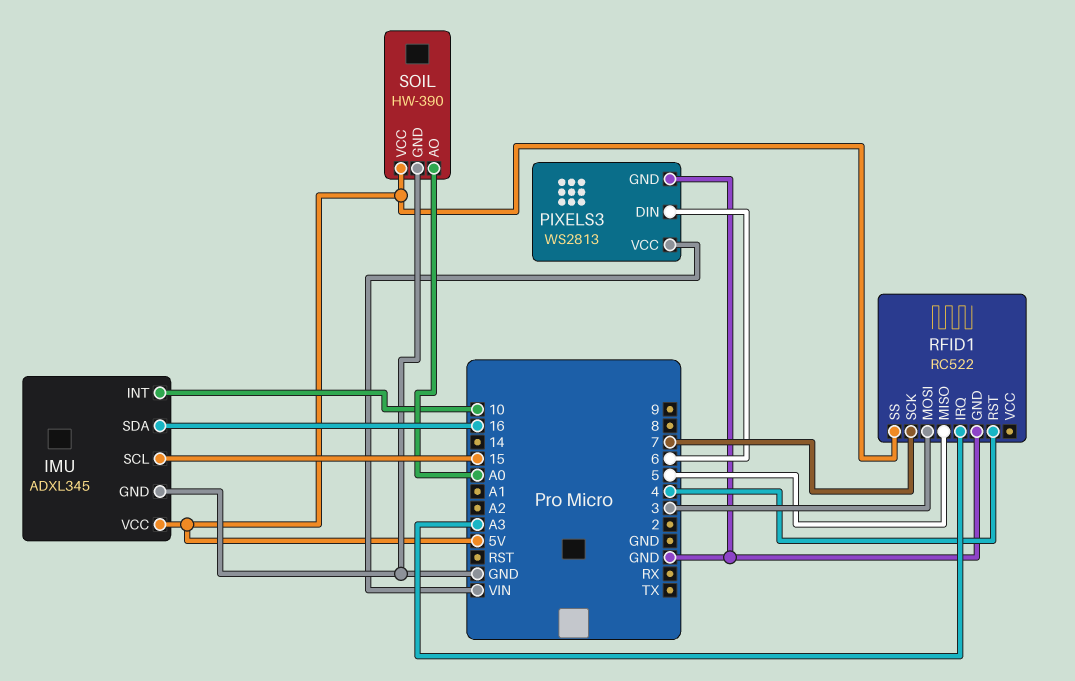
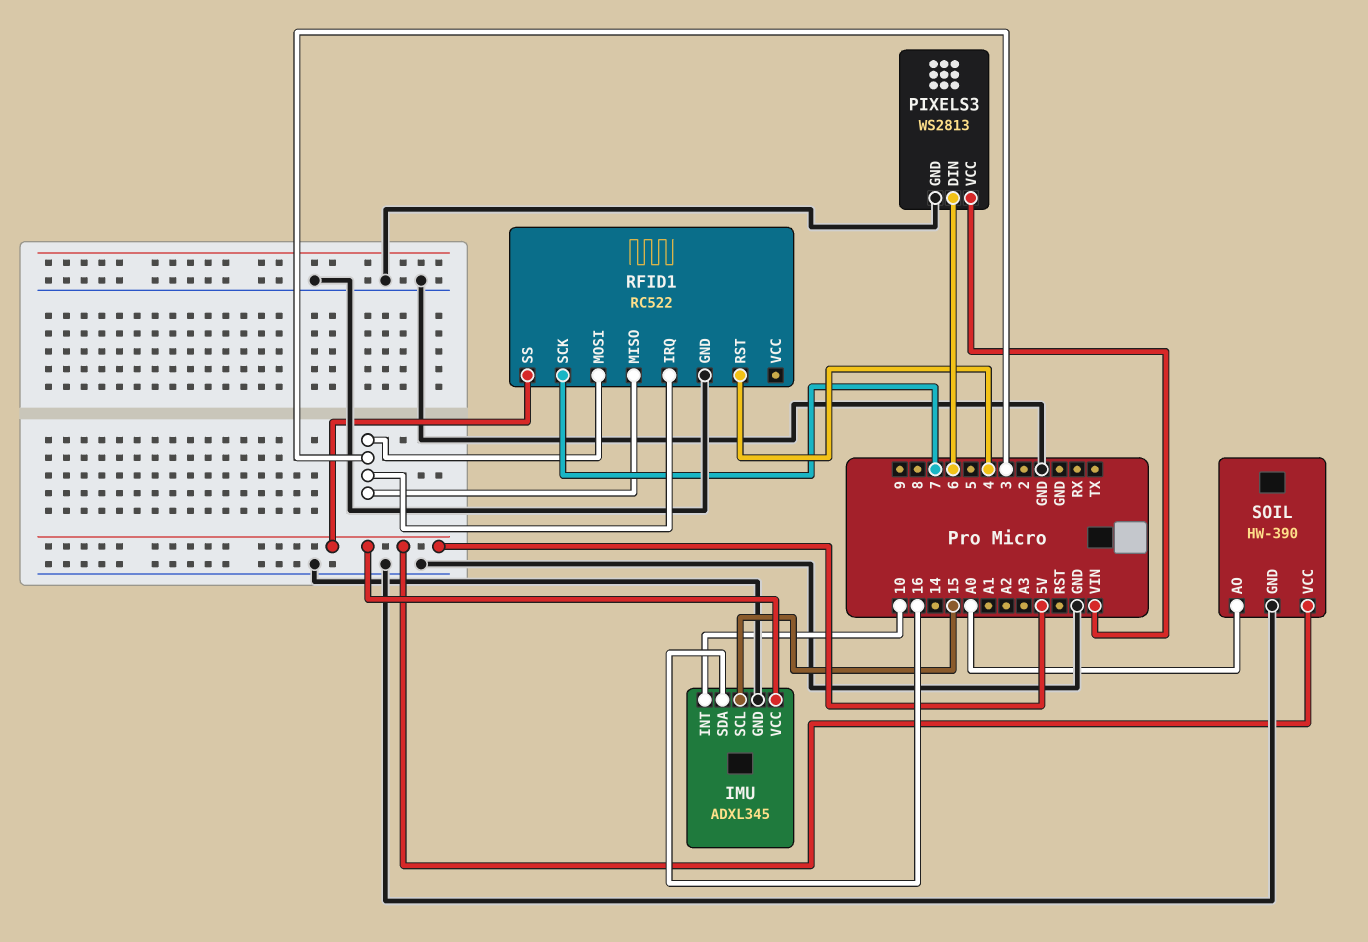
RFID1 pin IRQ: A3 -> 3
RFID1 pin MISO: 5 -> 3

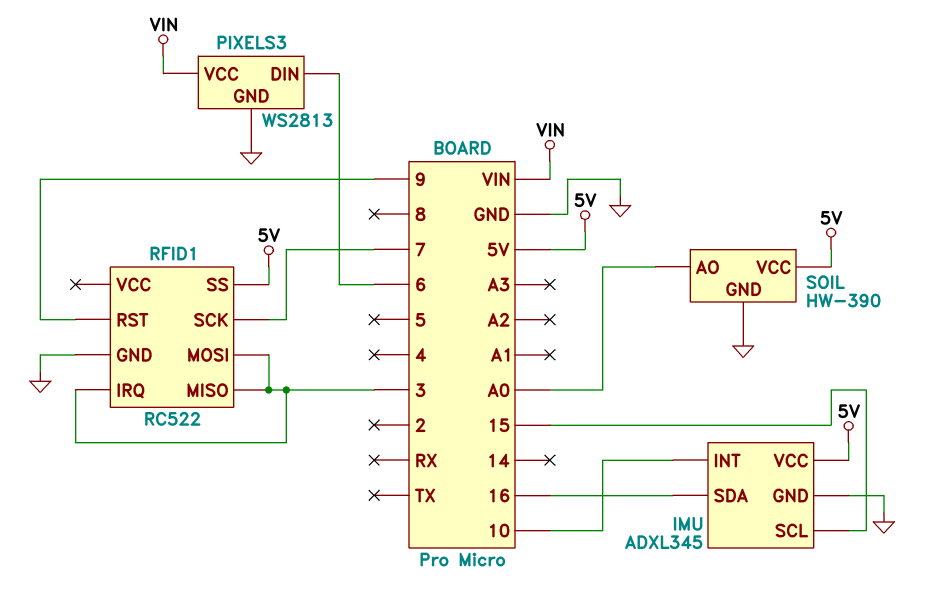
RFID1 pin RST: 4 -> 9

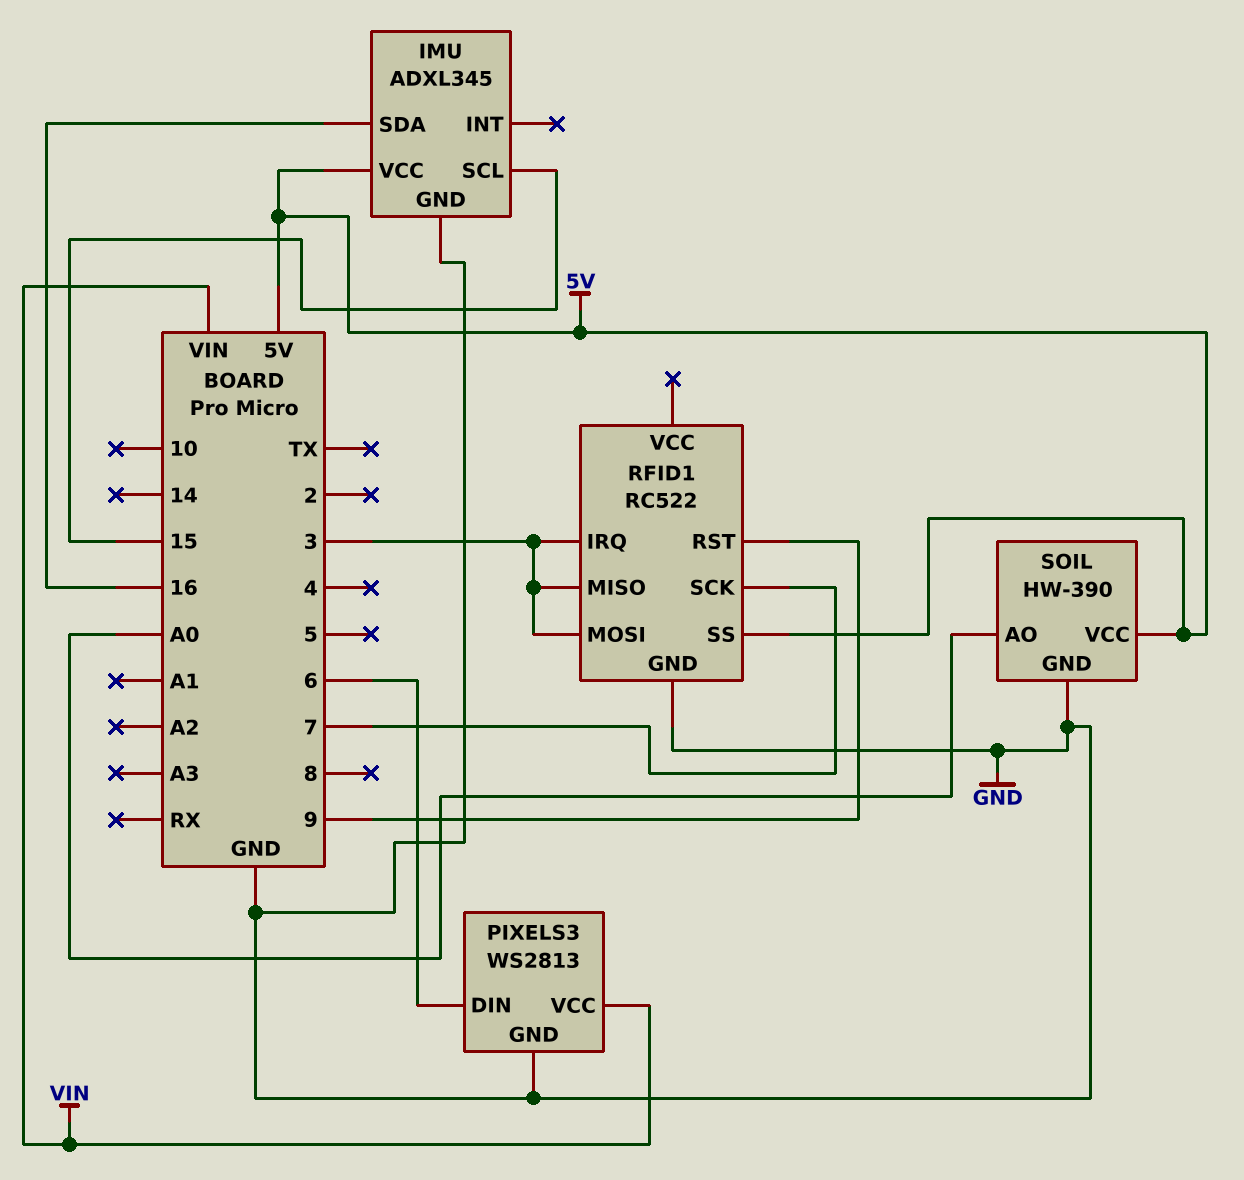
IMU pin INT: 10 -> none

